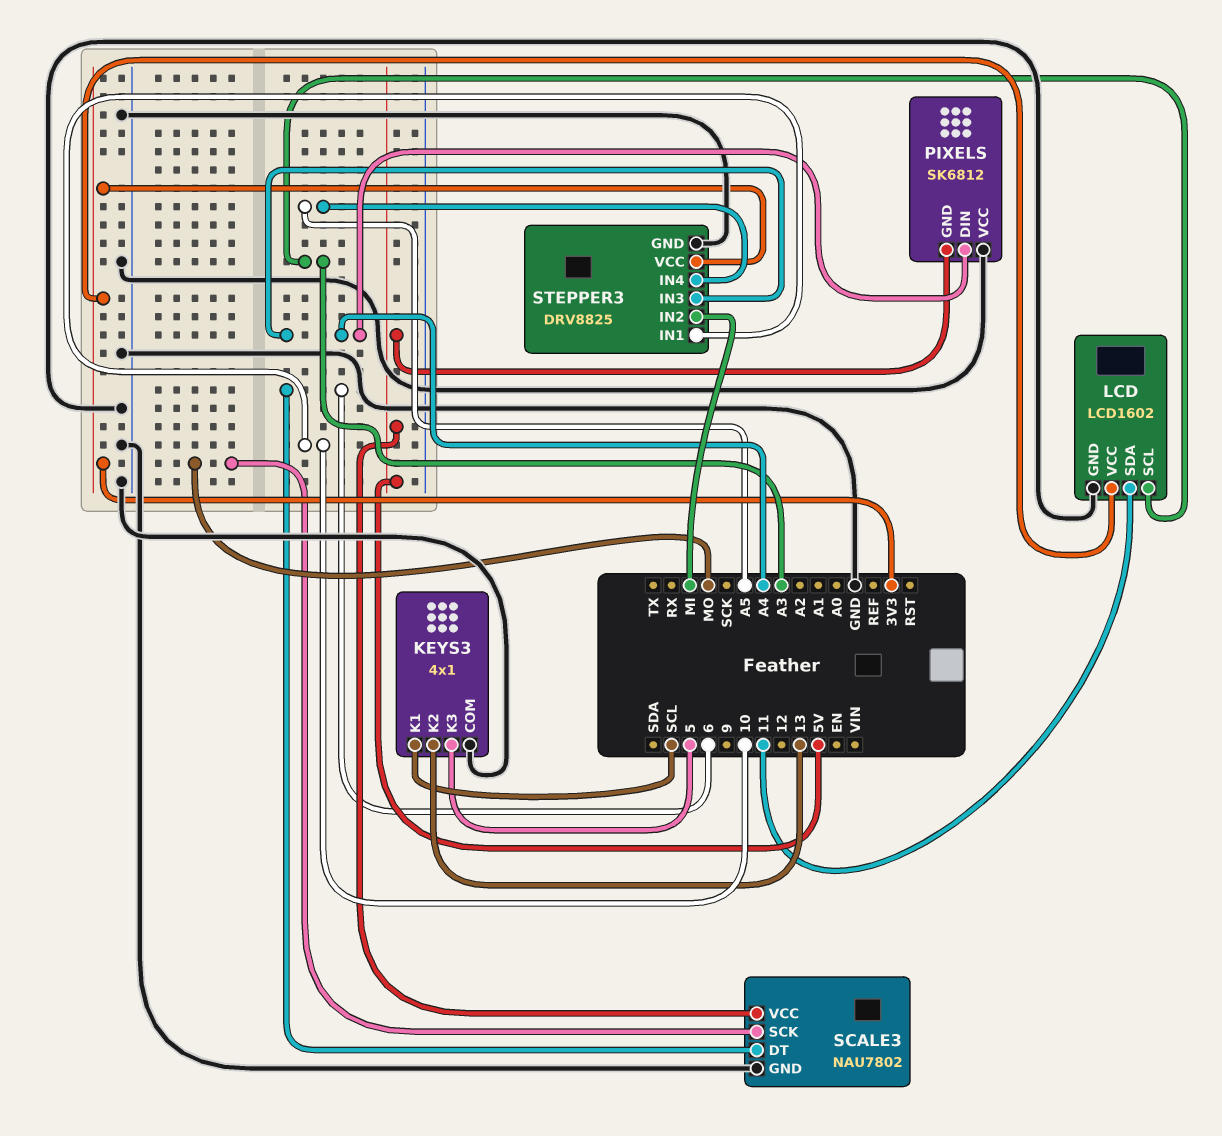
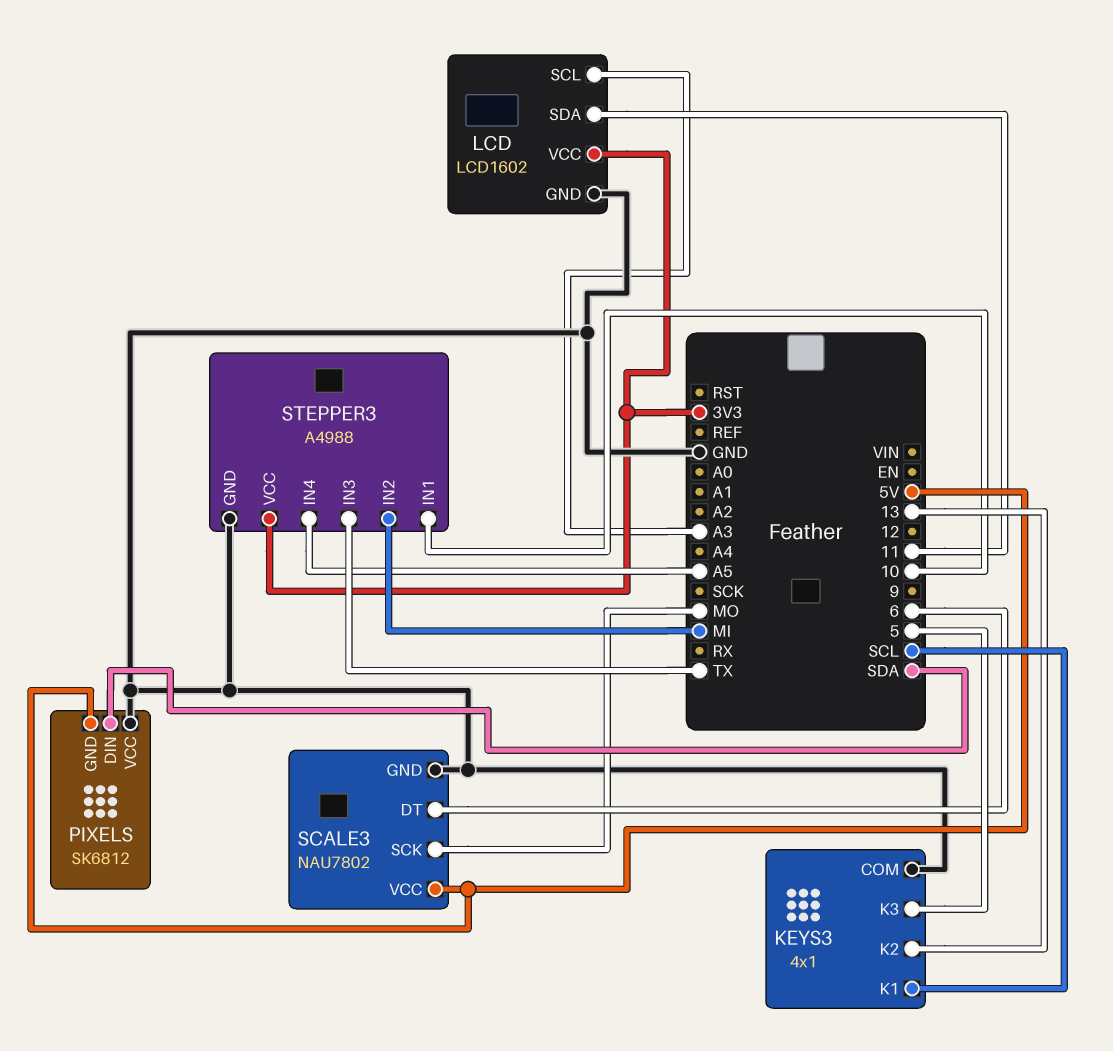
PIXELS pin DIN: A4 -> SDA
STEPPER3: DRV8825 -> A4988
STEPPER3 pin IN3: A4 -> TX

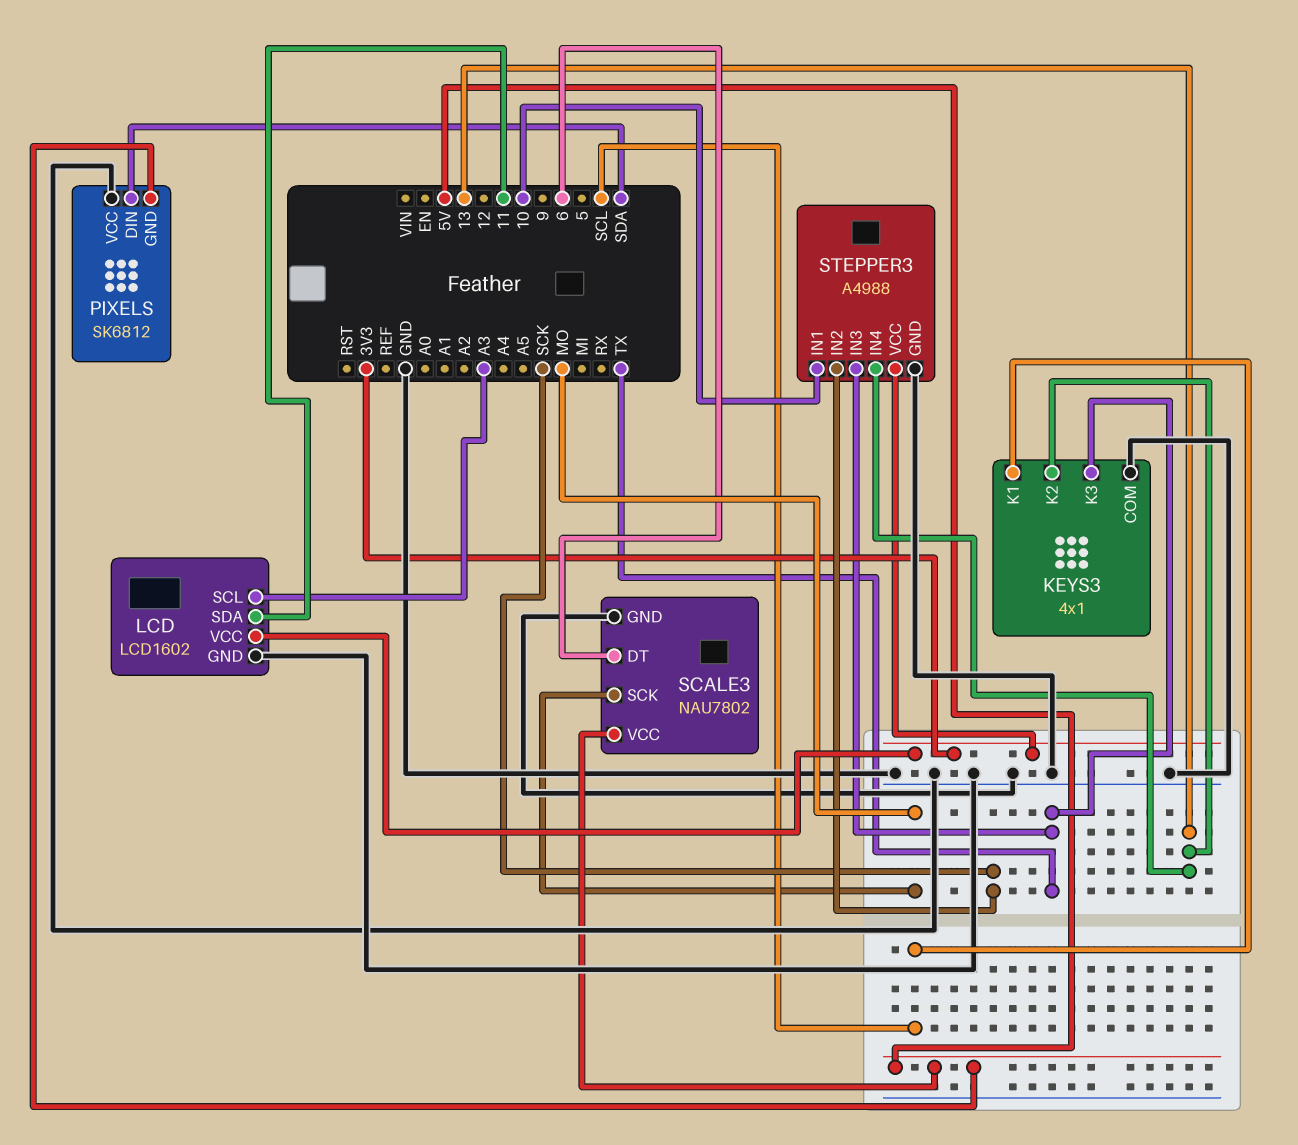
KEYS3 pin K3: 5 -> TX
STEPPER3 pin IN2: MI -> SCK
STEPPER3 pin IN4: A5 -> 13

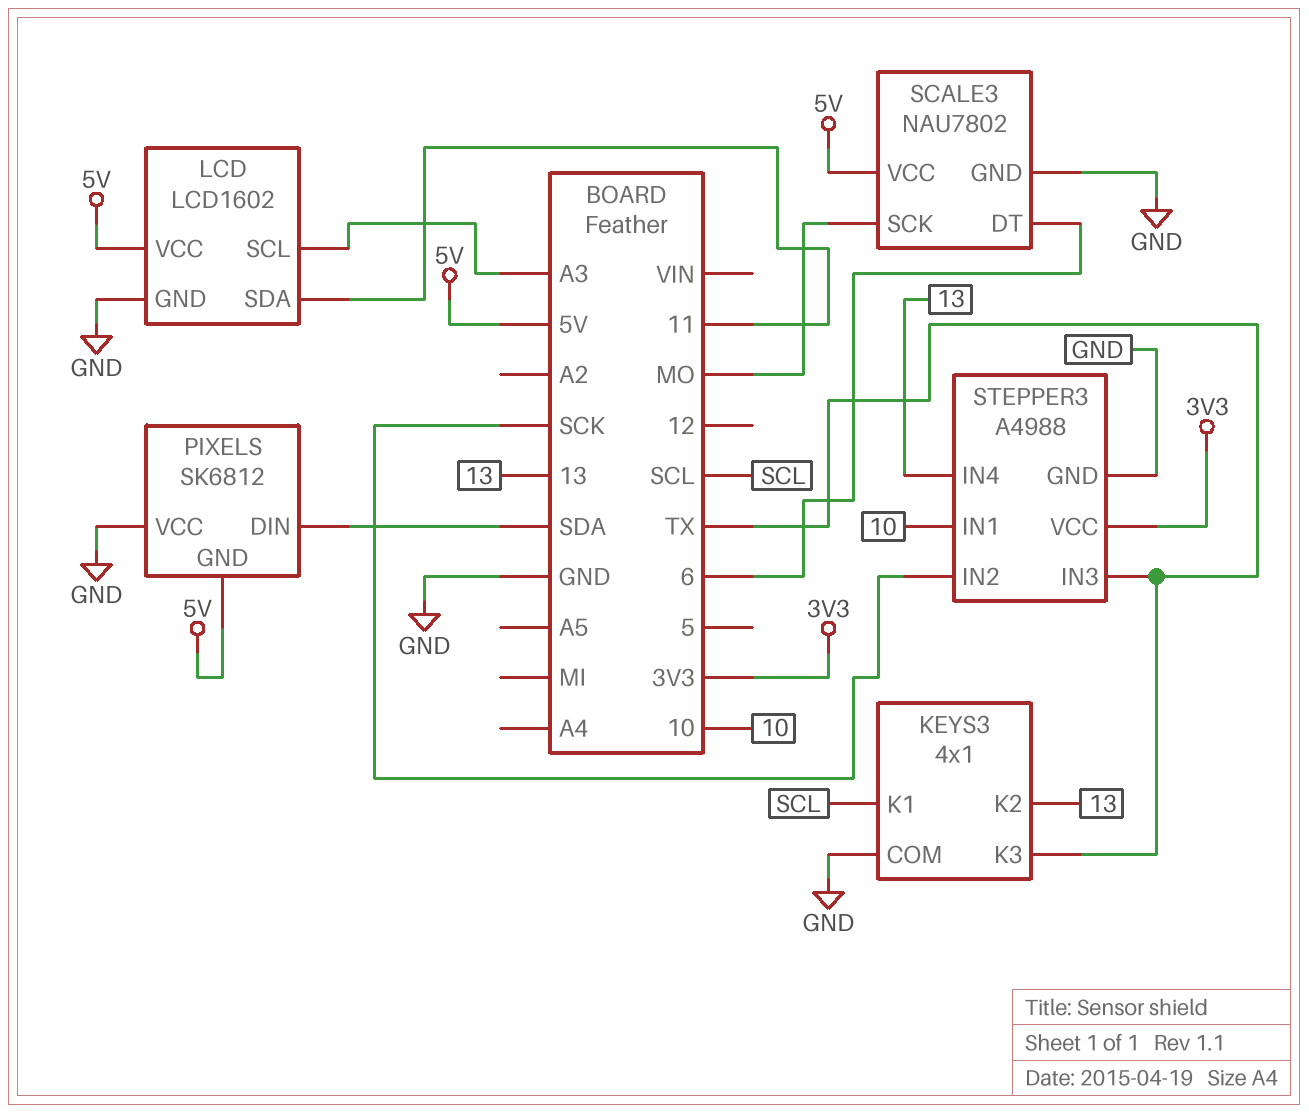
LCD pin VCC: 3V3 -> 5V

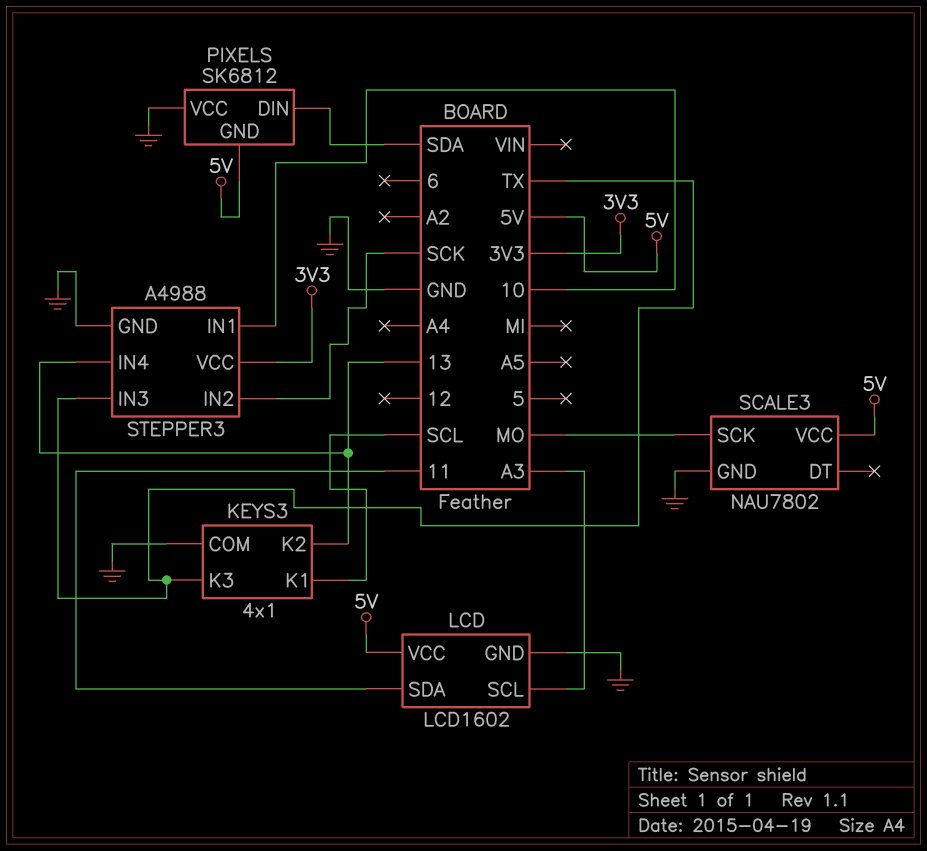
SCALE3 pin DT: 6 -> none

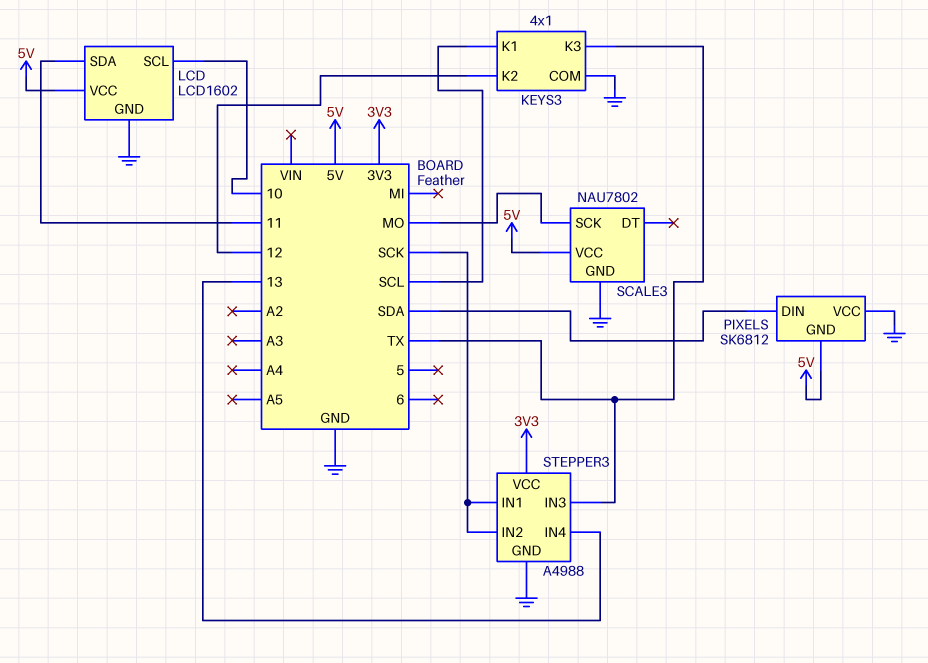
KEYS3 pin K2: 13 -> 12
LCD pin SCL: A3 -> 10
STEPPER3 pin IN1: 10 -> SCK

